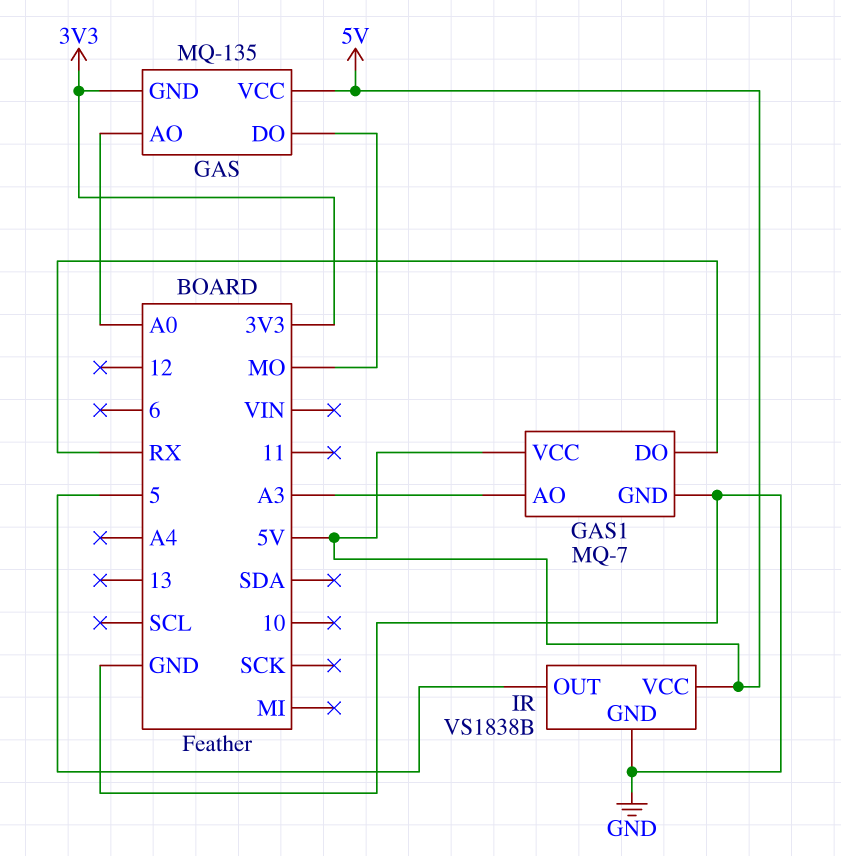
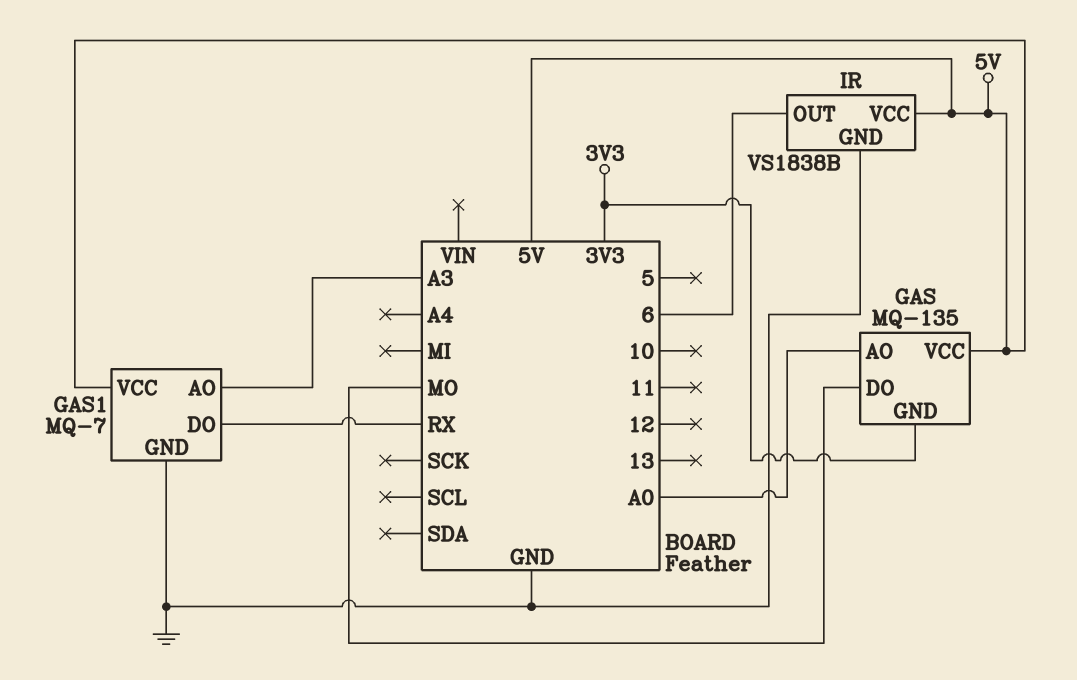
IR pin OUT: 5 -> 6

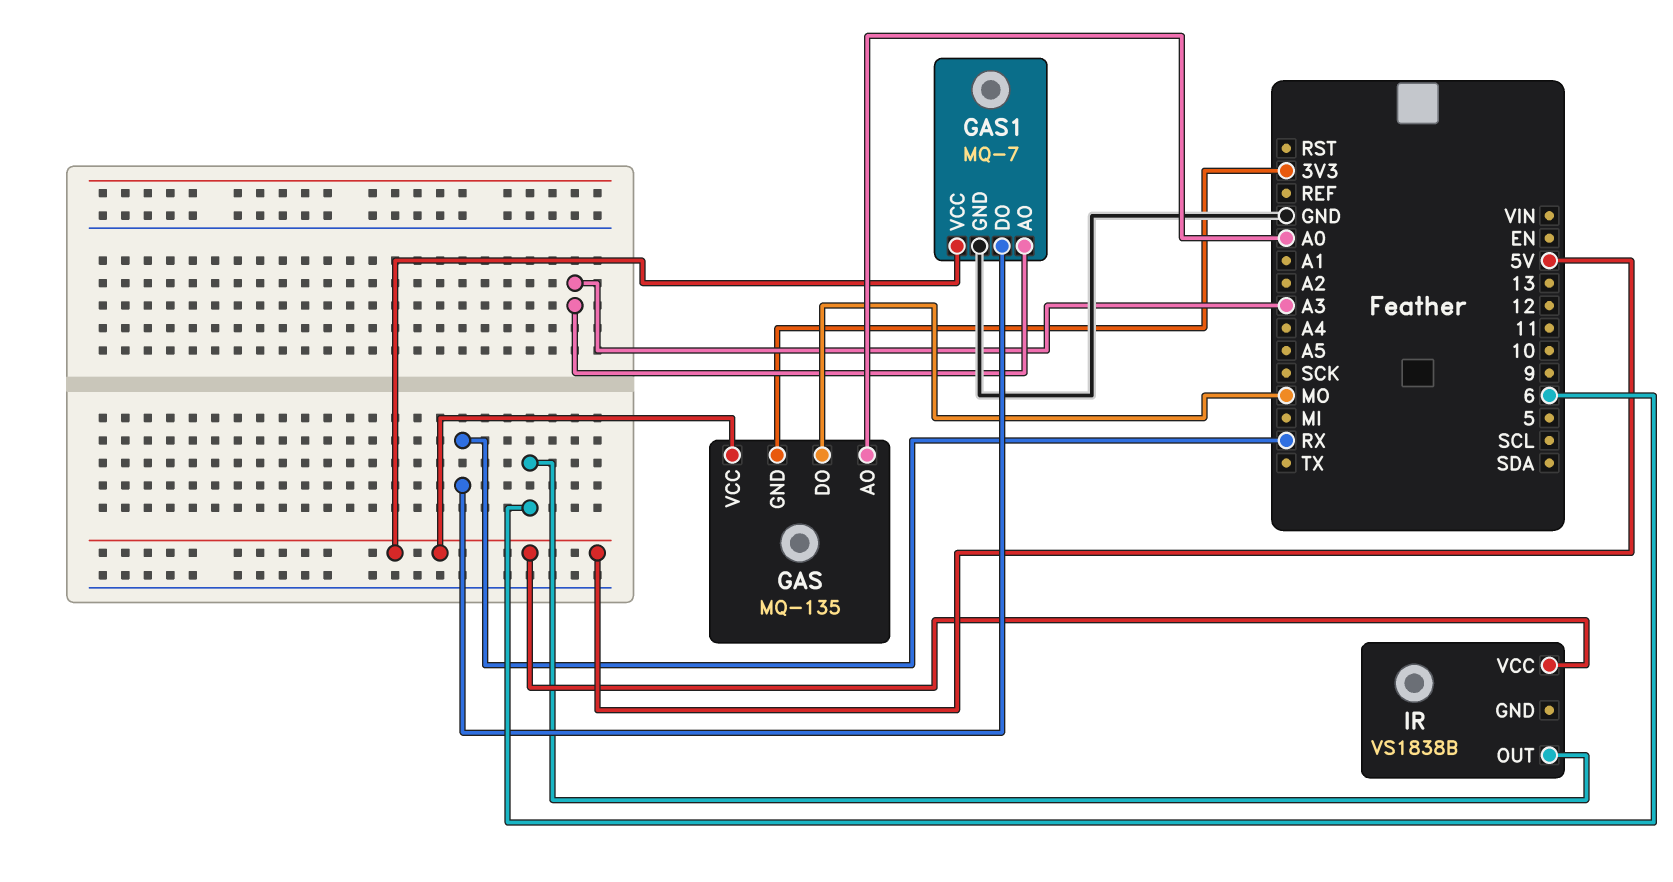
IR pin GND: GND -> none

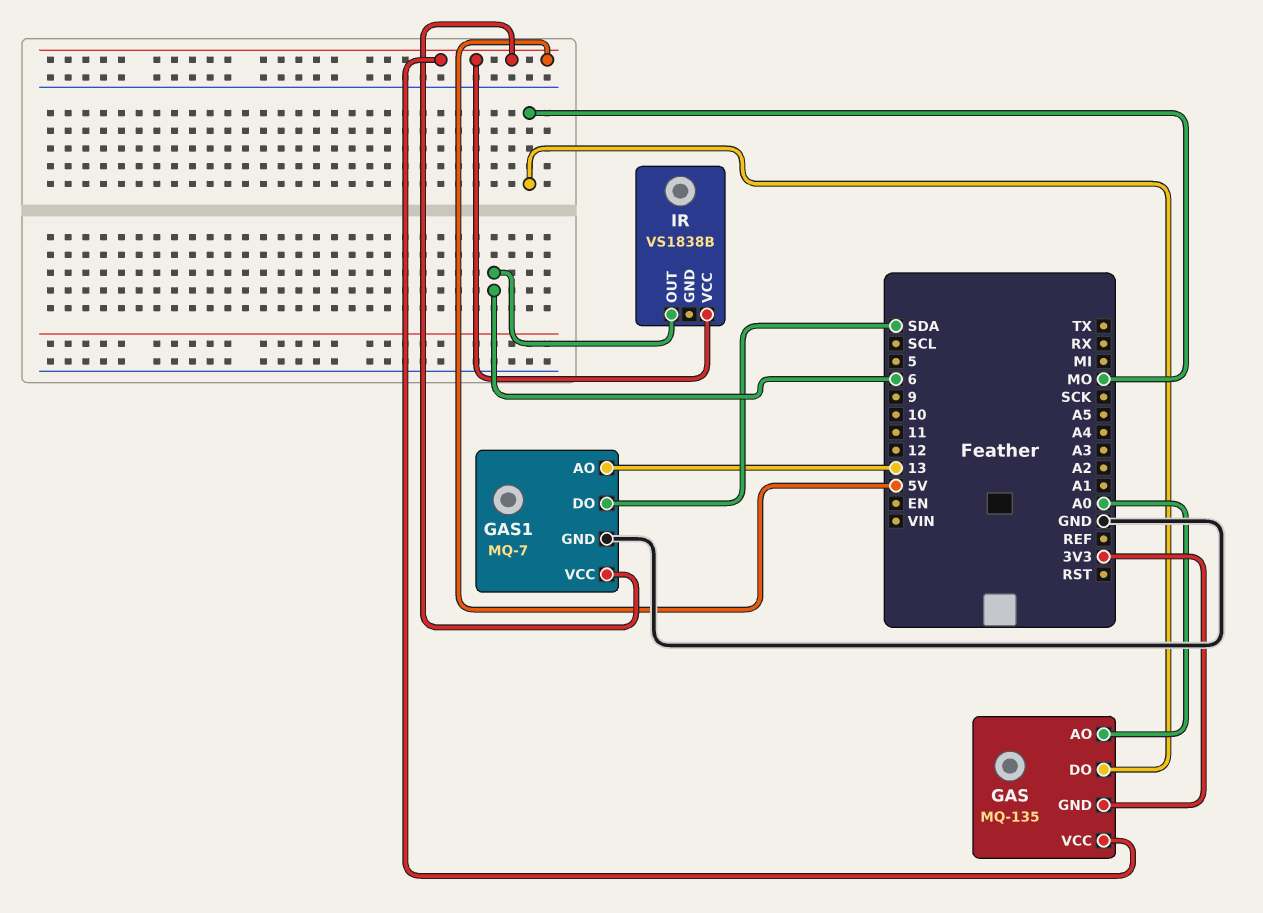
GAS1 pin AO: A3 -> 13
GAS1 pin DO: RX -> SDA

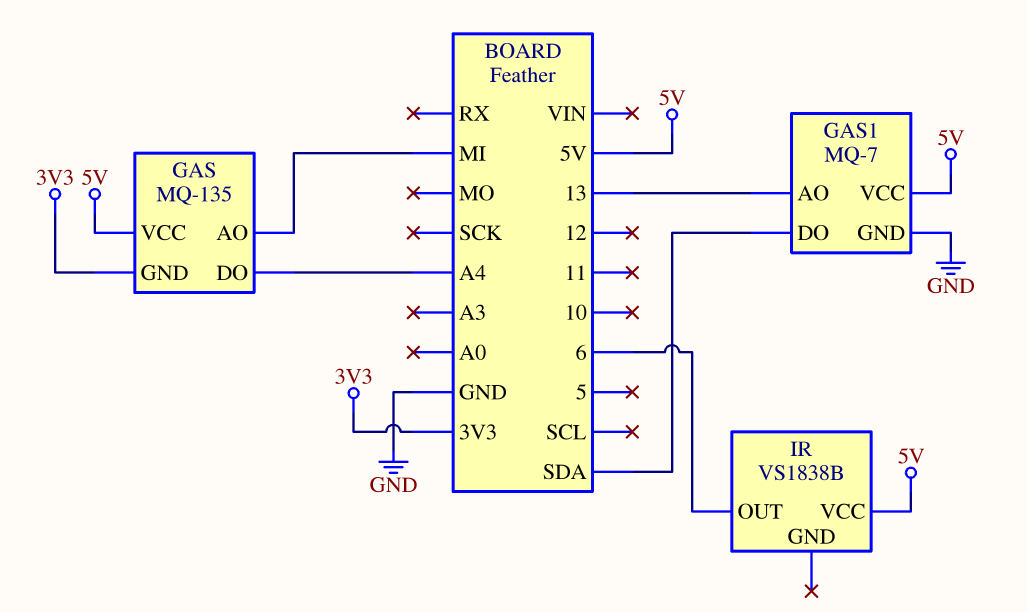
GAS pin AO: A0 -> MI
GAS pin DO: MO -> A4

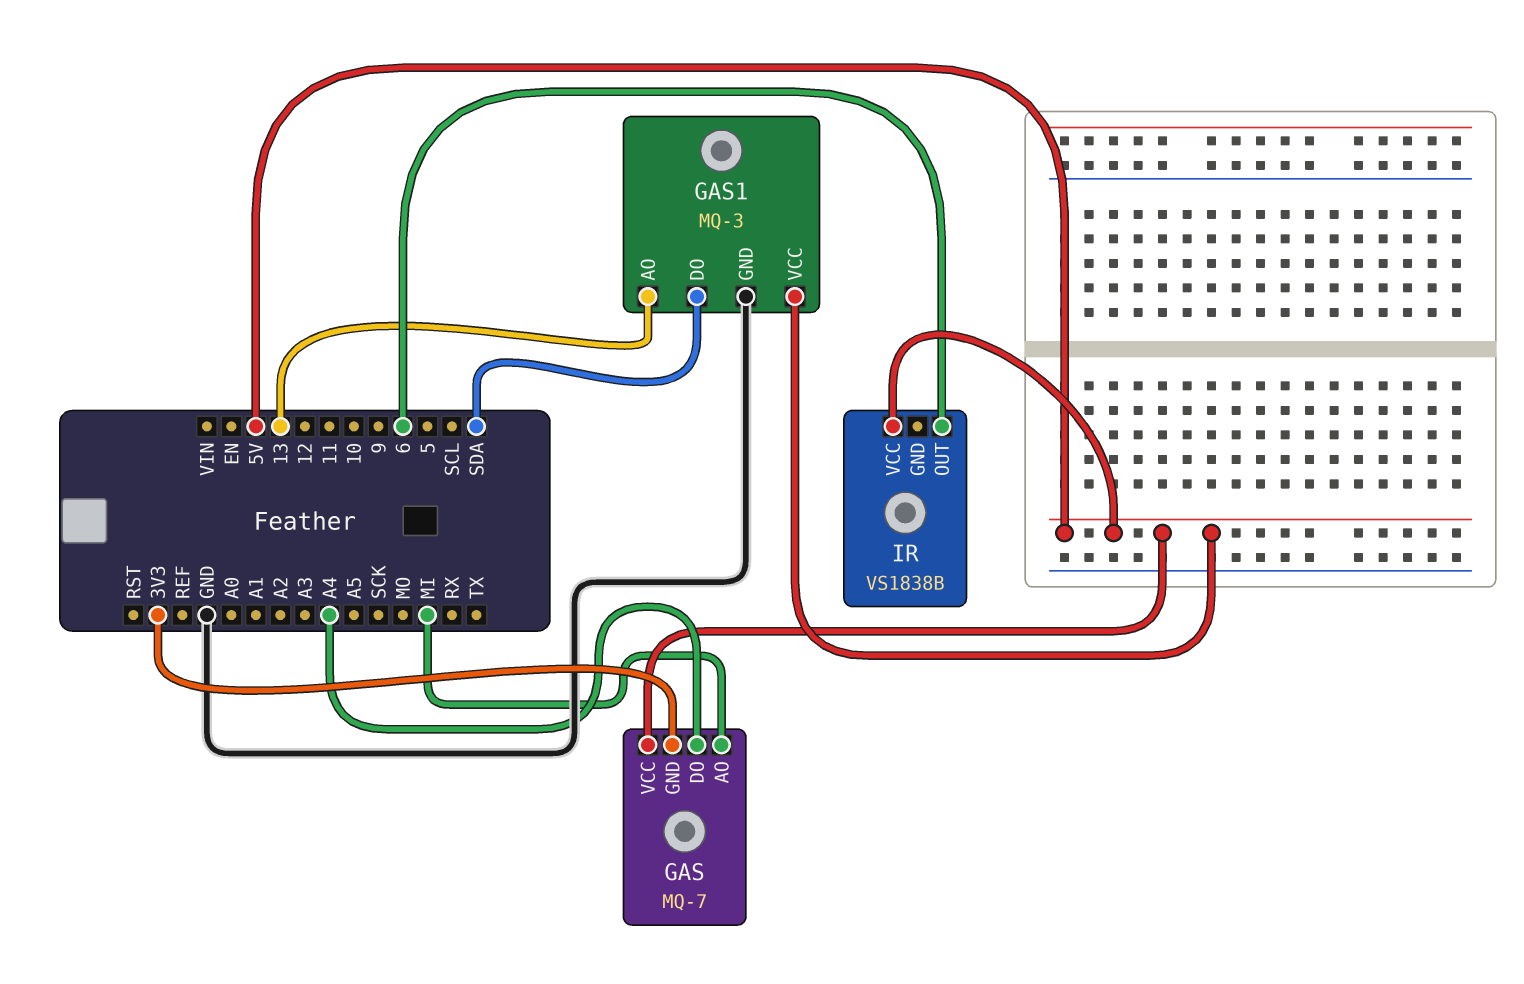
GAS: MQ-135 -> MQ-7
GAS1: MQ-7 -> MQ-3

